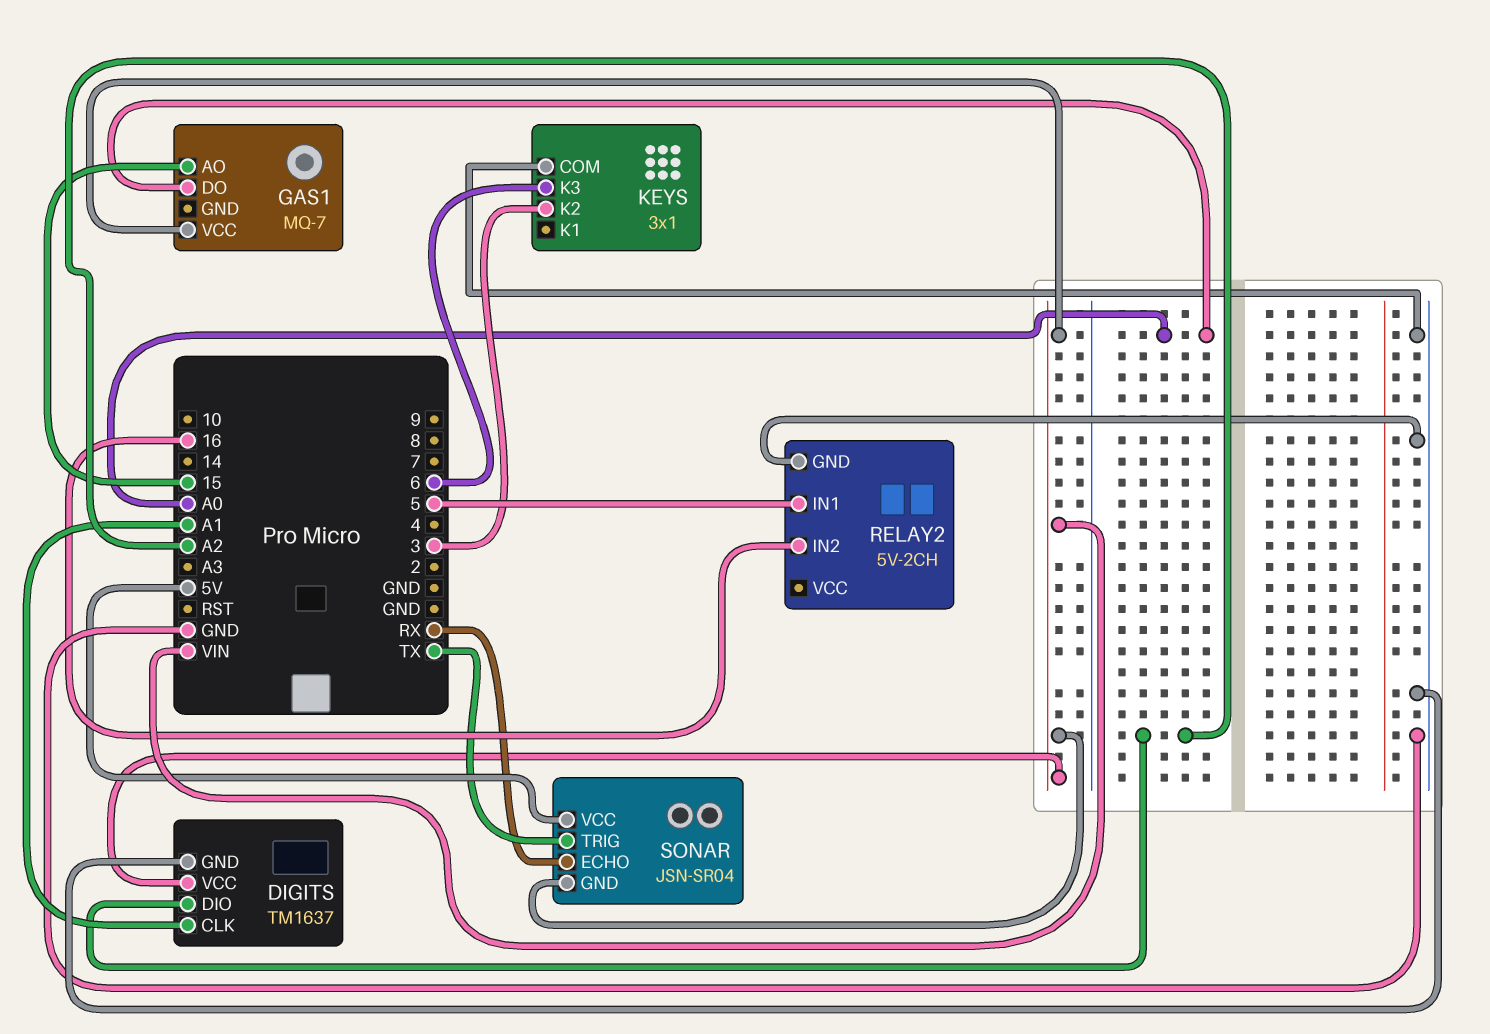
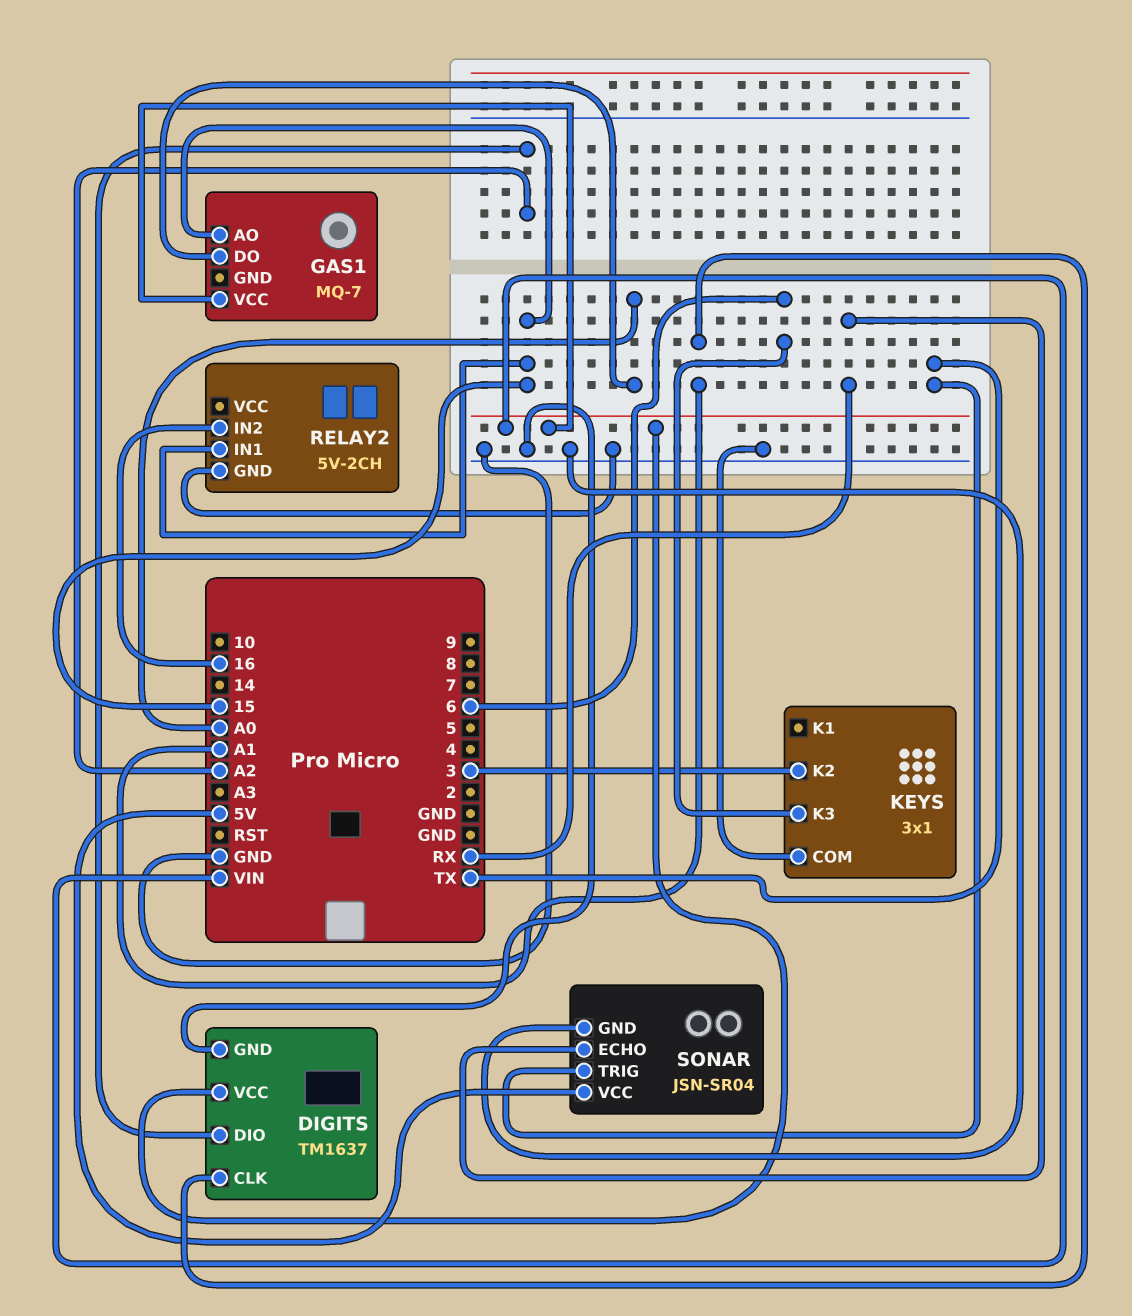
RELAY2 pin IN1: 5 -> 15
SONAR pin GND: VIN -> GND

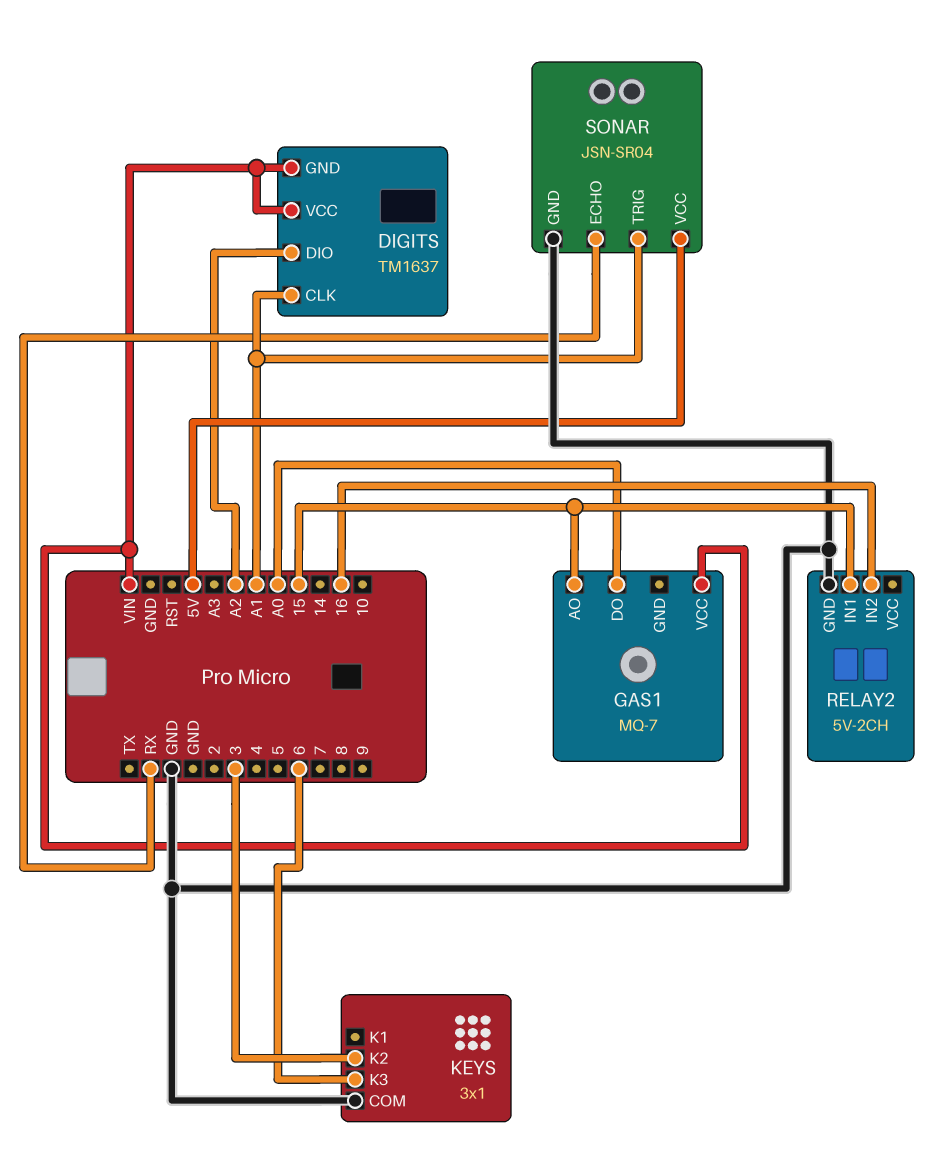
DIGITS pin GND: GND -> VIN
SONAR pin TRIG: TX -> A1

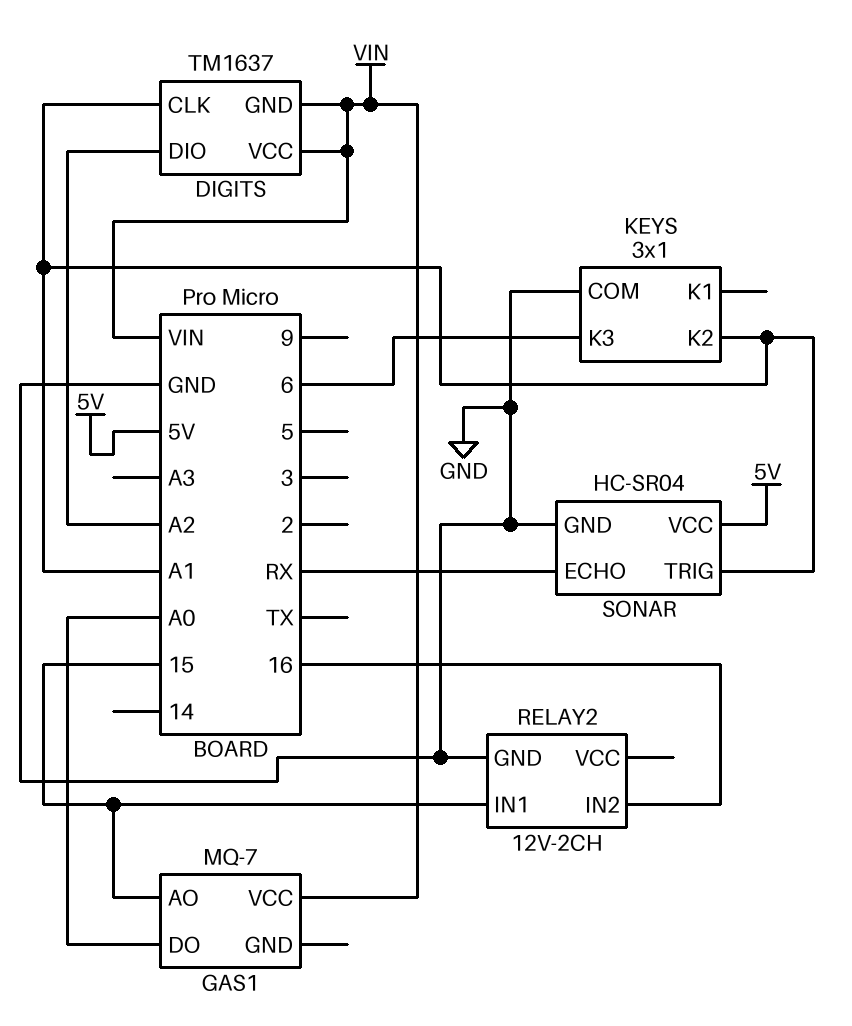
KEYS pin K2: 3 -> A1
RELAY2: 5V-2CH -> 12V-2CH
SONAR: JSN-SR04 -> HC-SR04

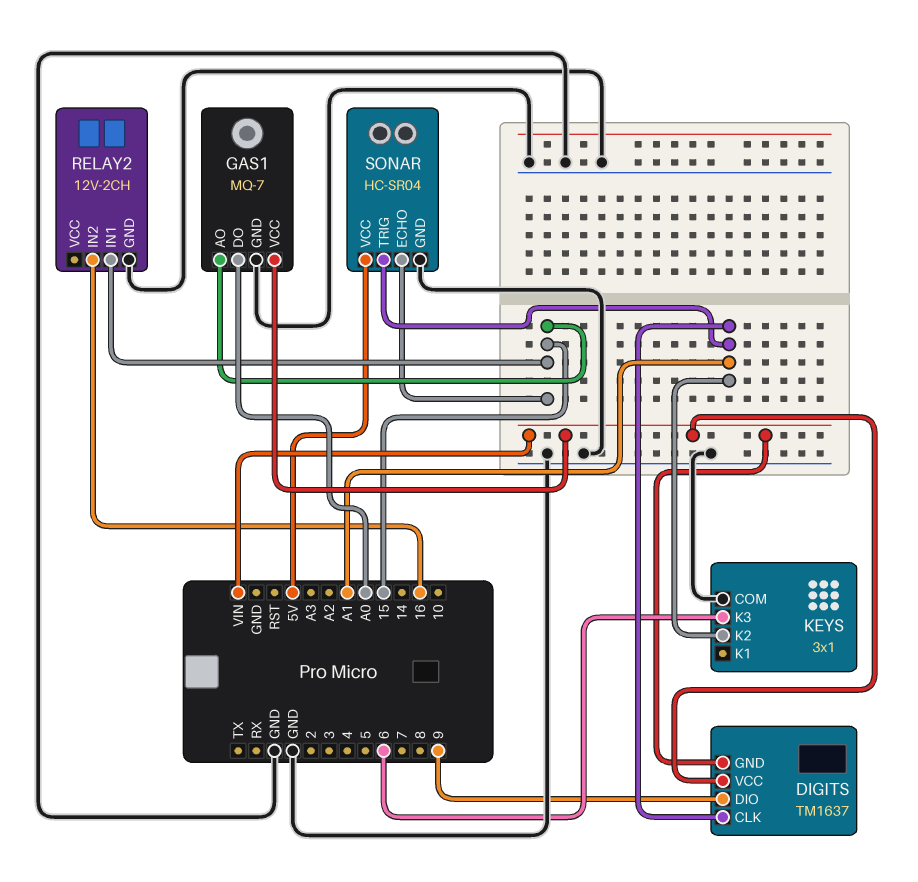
DIGITS pin DIO: A2 -> 9
GAS1 pin GND: none -> GND
SONAR pin ECHO: RX -> 15

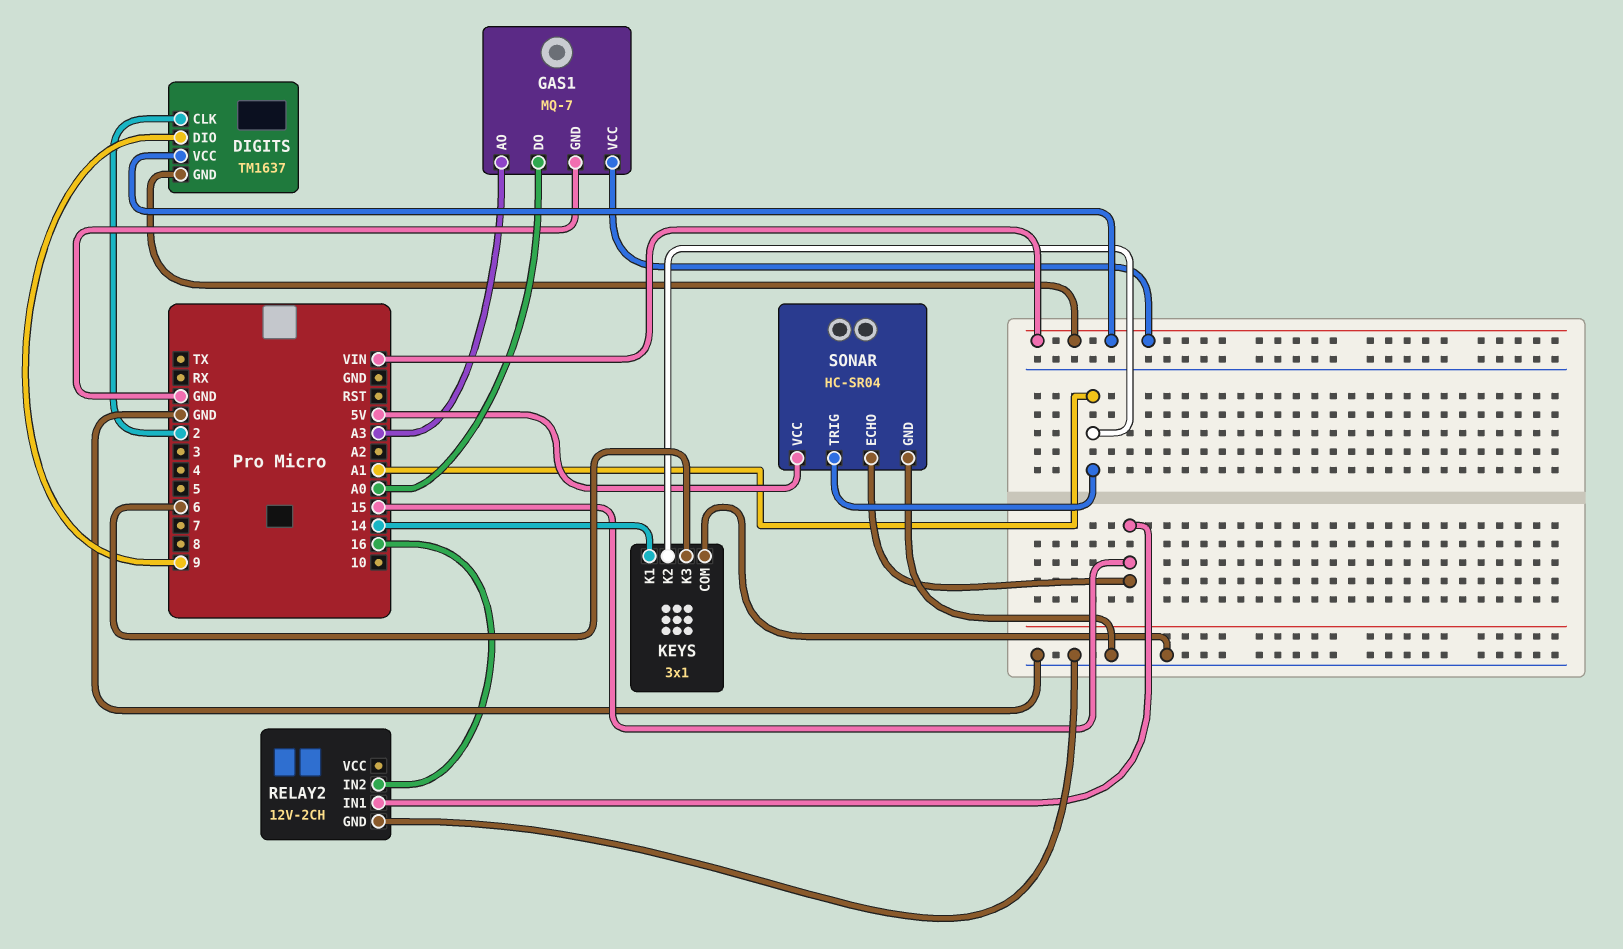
DIGITS pin CLK: A1 -> 2
GAS1 pin AO: 15 -> A3
KEYS pin K1: none -> 14

